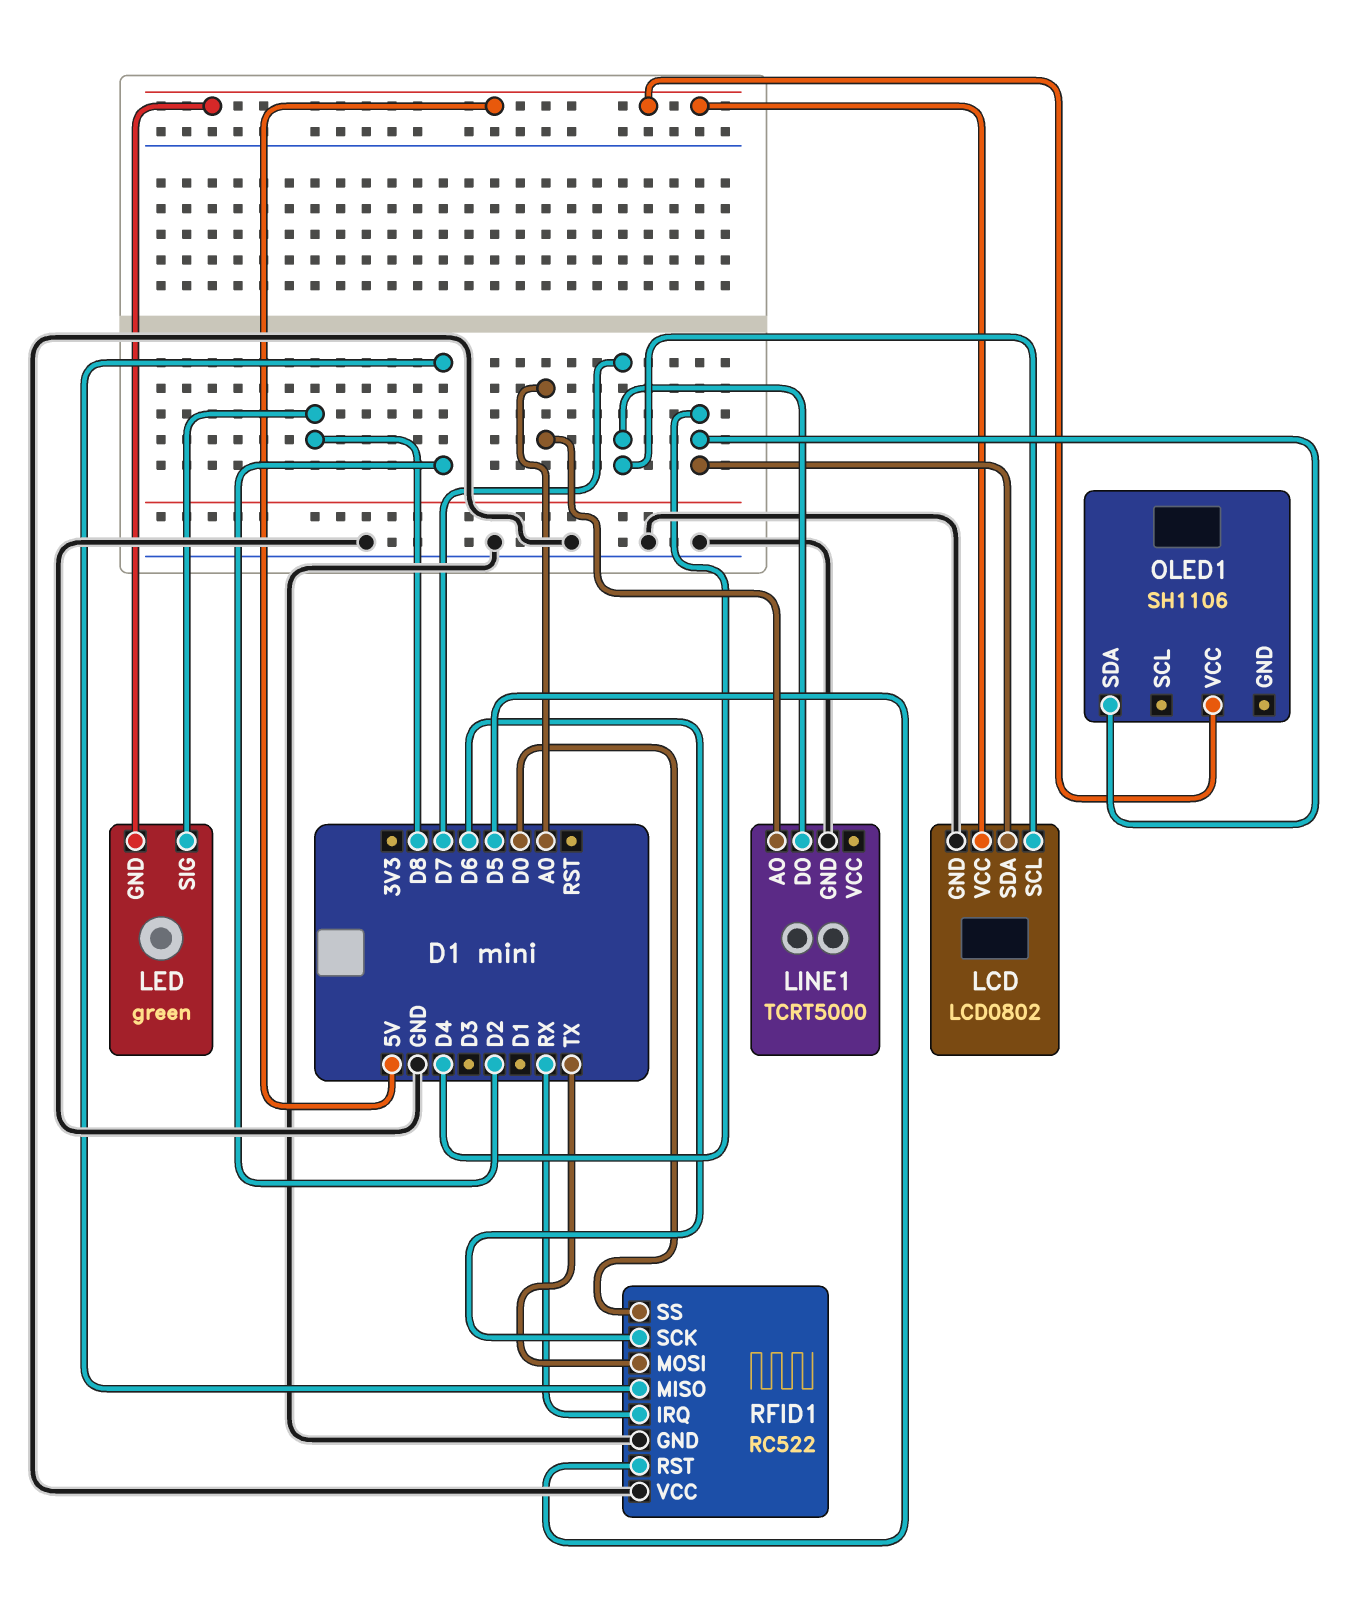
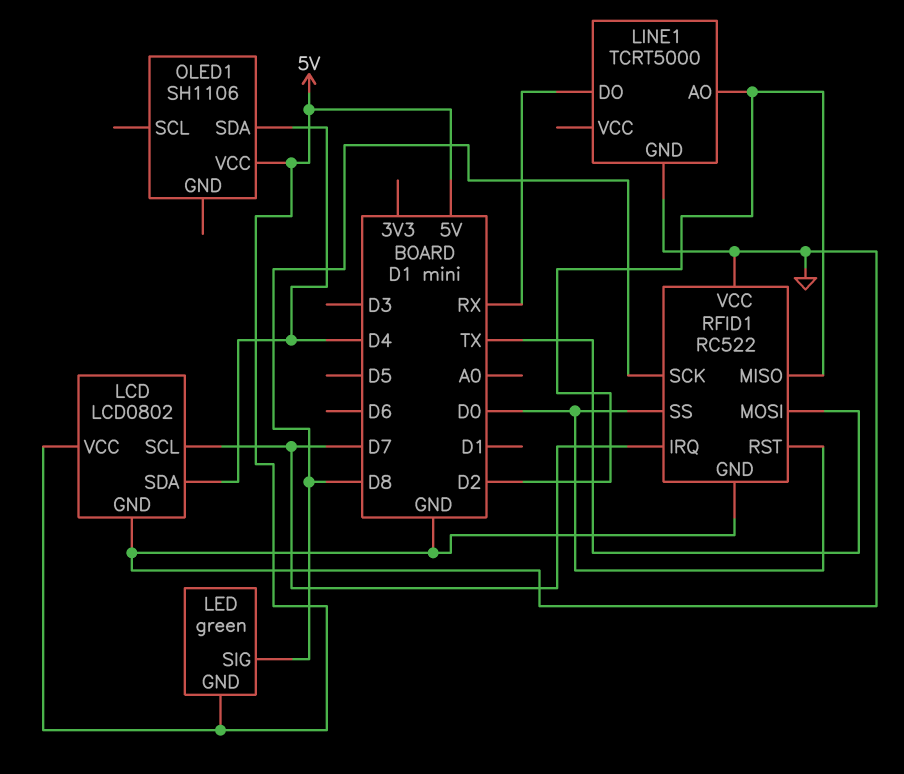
LINE1 pin AO: A0 -> D2
LINE1 pin DO: D7 -> RX
RFID1 pin IRQ: RX -> D7
RFID1 pin RST: D5 -> D0
RFID1 pin SCK: D6 -> D8

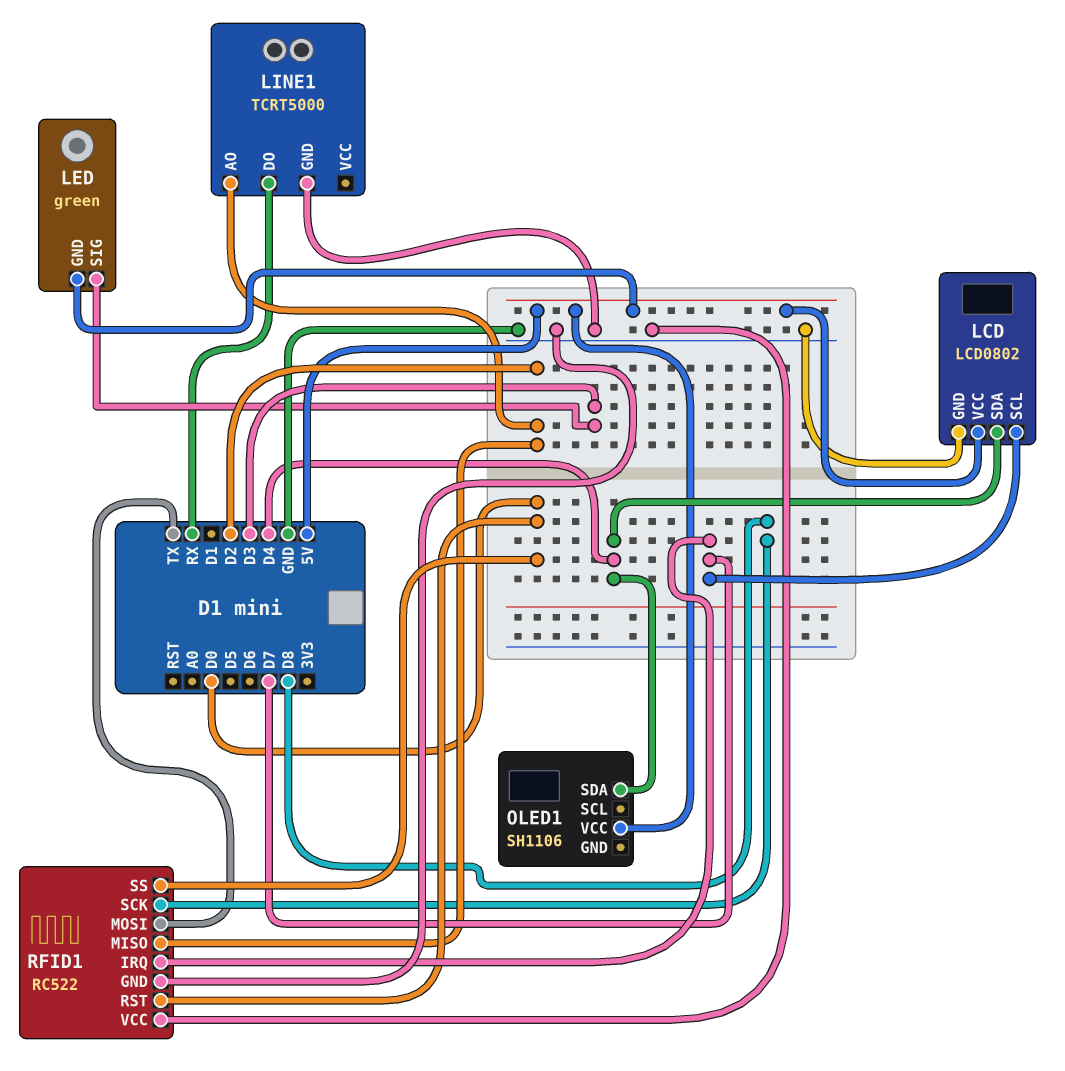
LED pin SIG: D8 -> D3

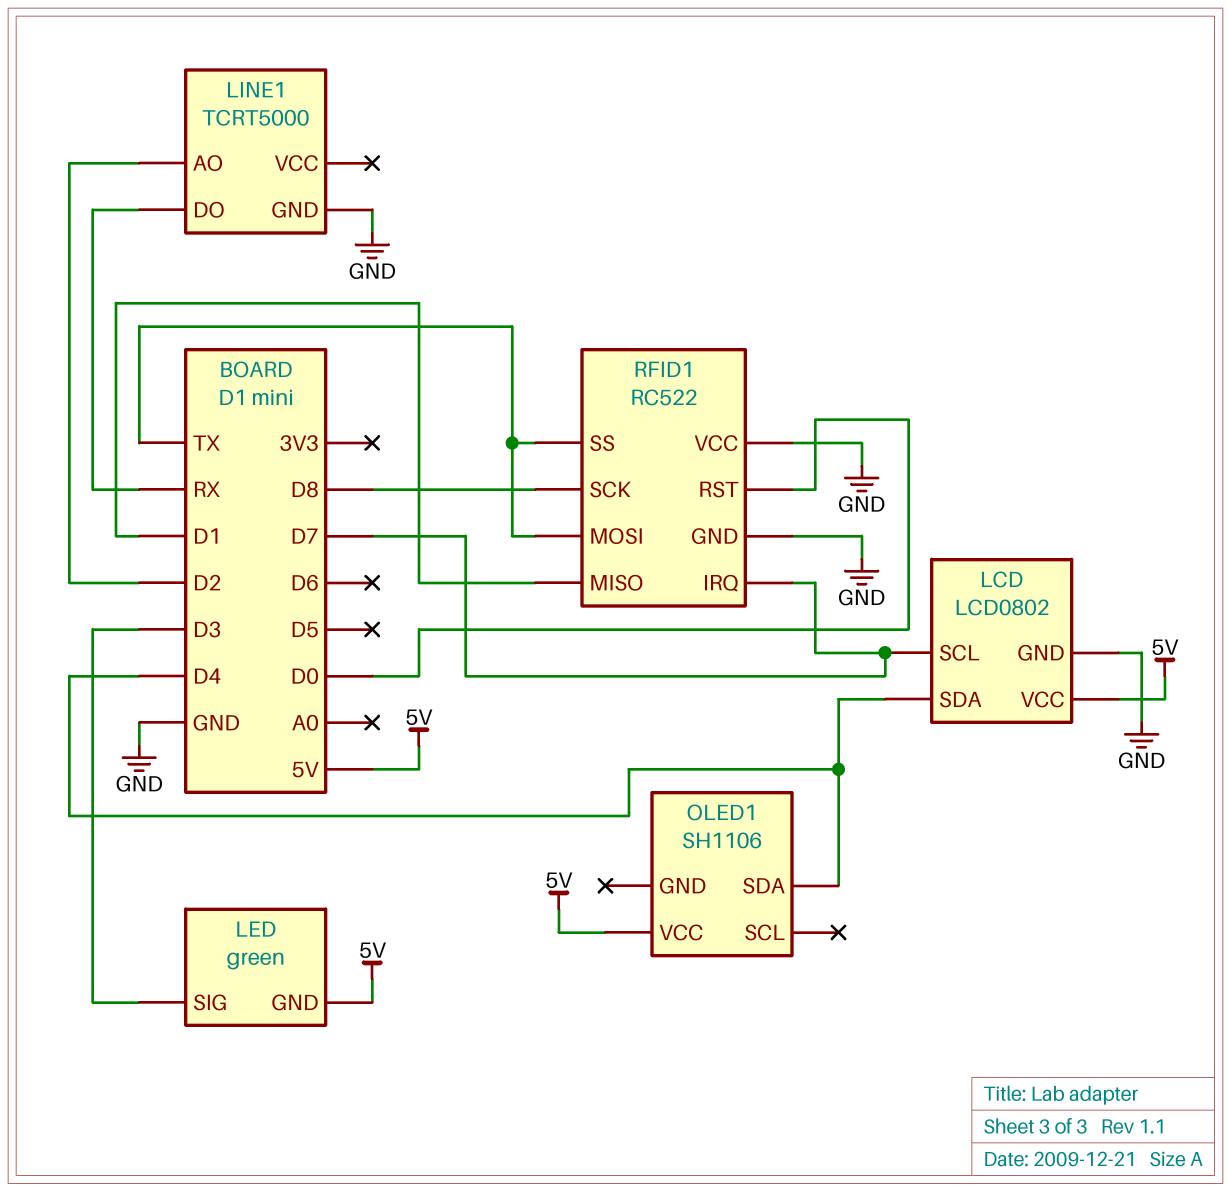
RFID1 pin MISO: D2 -> D1
RFID1 pin SS: D0 -> TX

